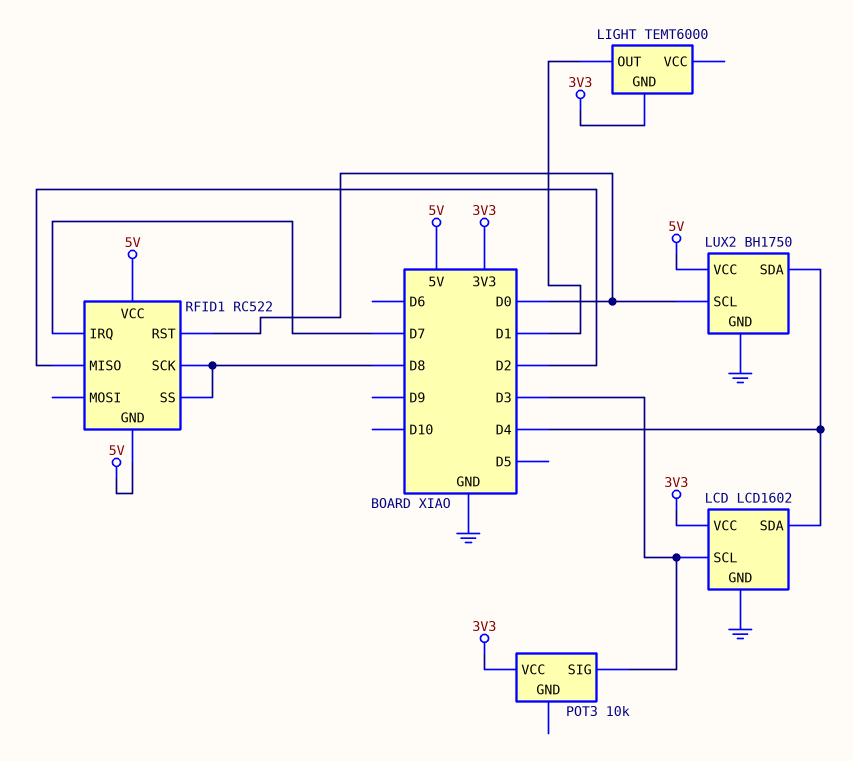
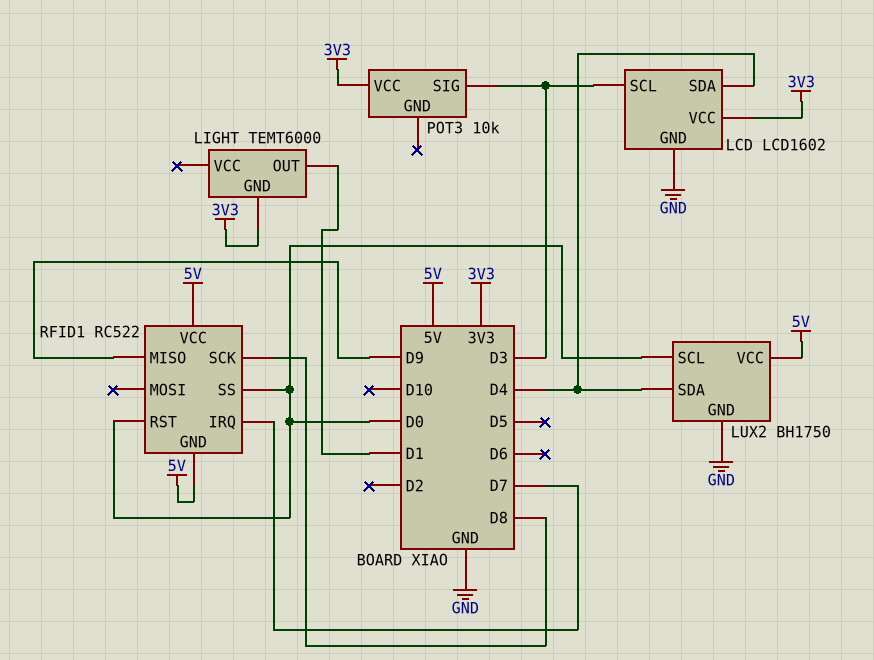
RFID1 pin MISO: D2 -> D9
RFID1 pin SS: D8 -> D0

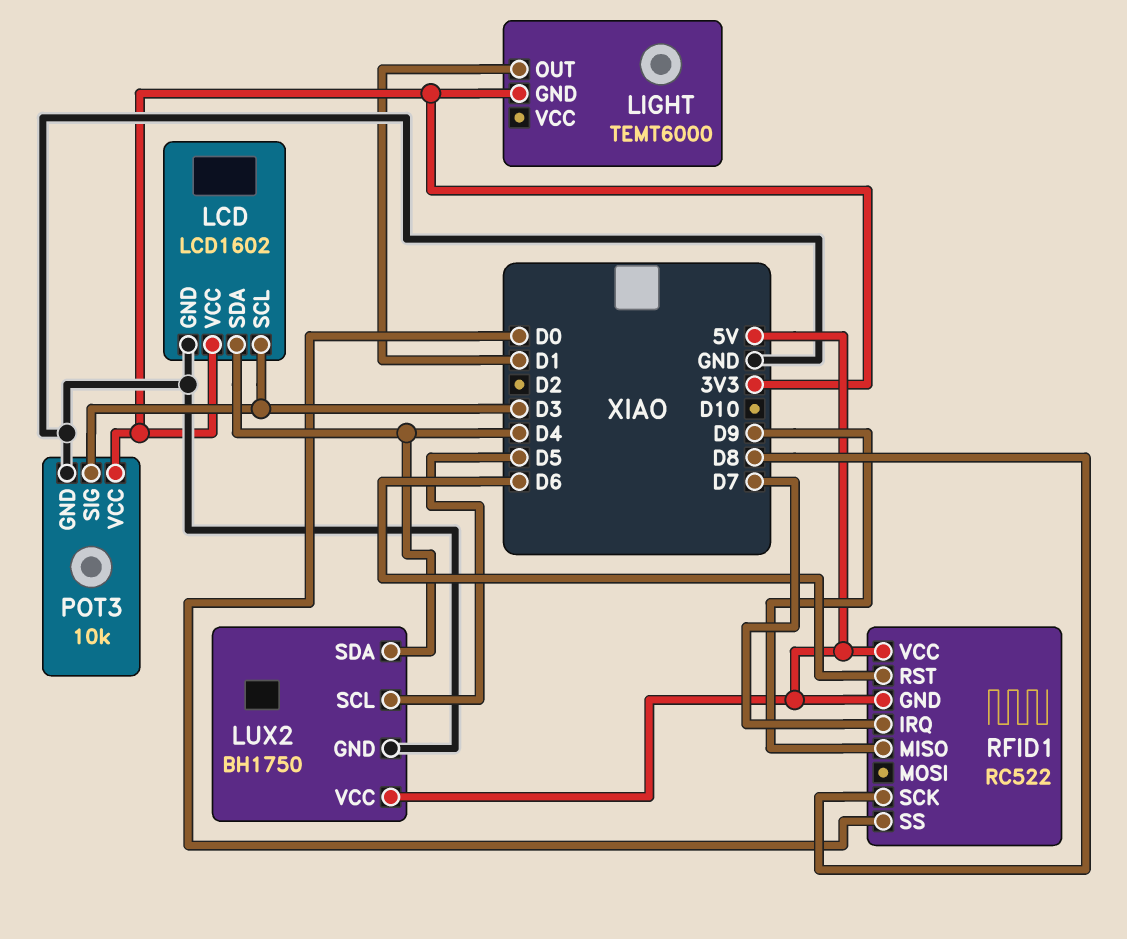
LUX2 pin SCL: D0 -> D5
POT3 pin GND: none -> GND
RFID1 pin RST: D0 -> D6

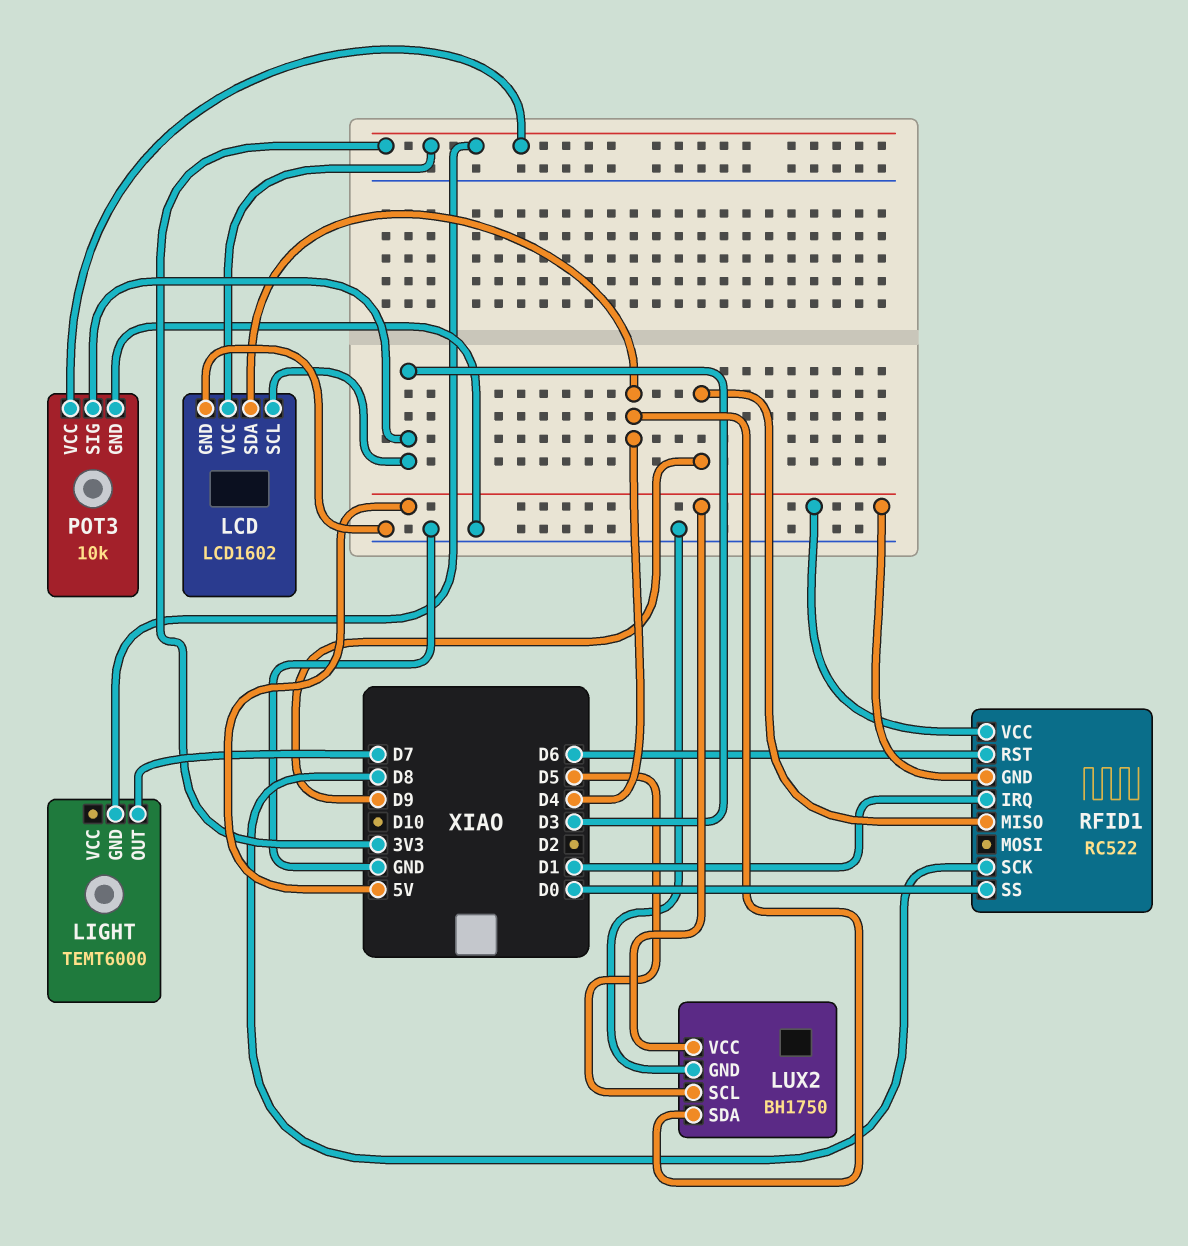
LIGHT pin OUT: D1 -> D7
RFID1 pin IRQ: D7 -> D1

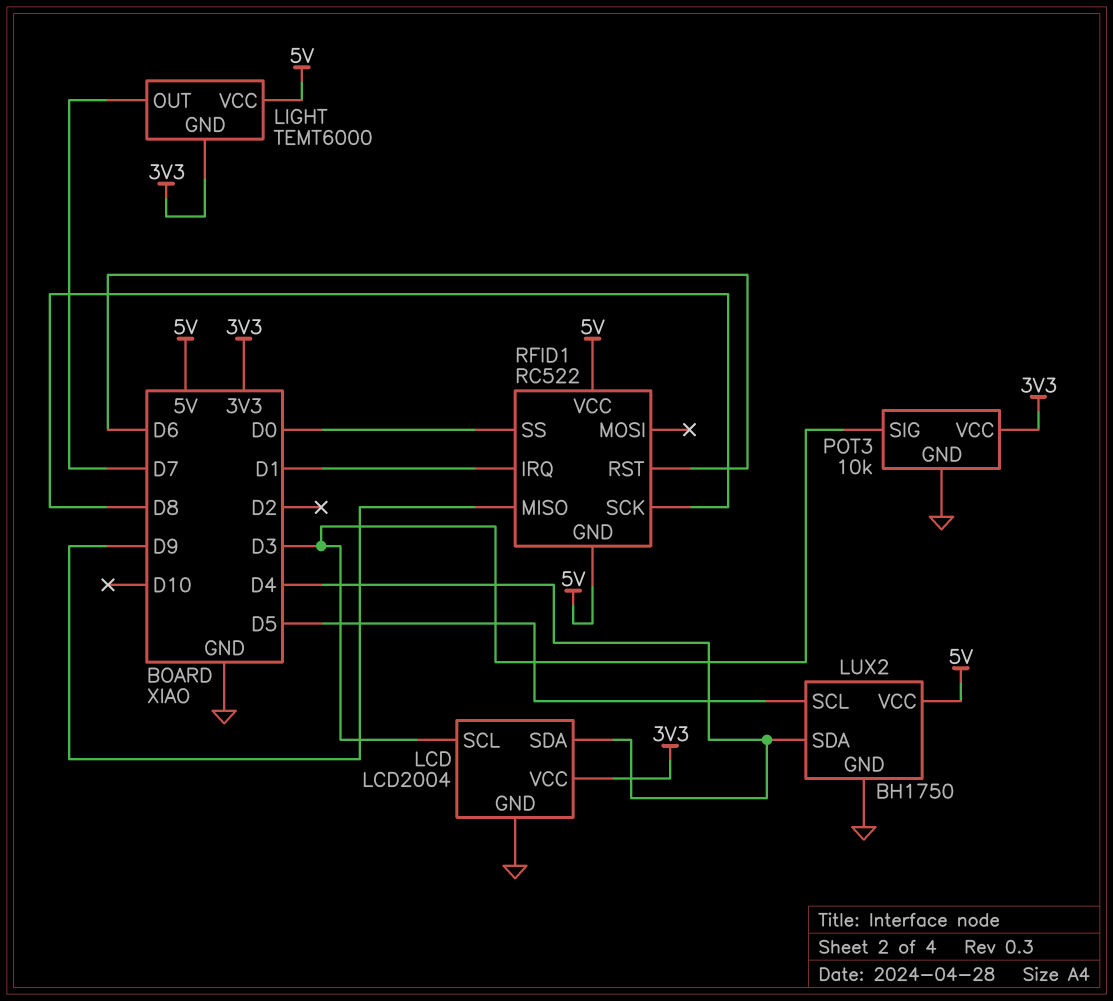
LCD: LCD1602 -> LCD2004
LIGHT pin VCC: none -> 5V

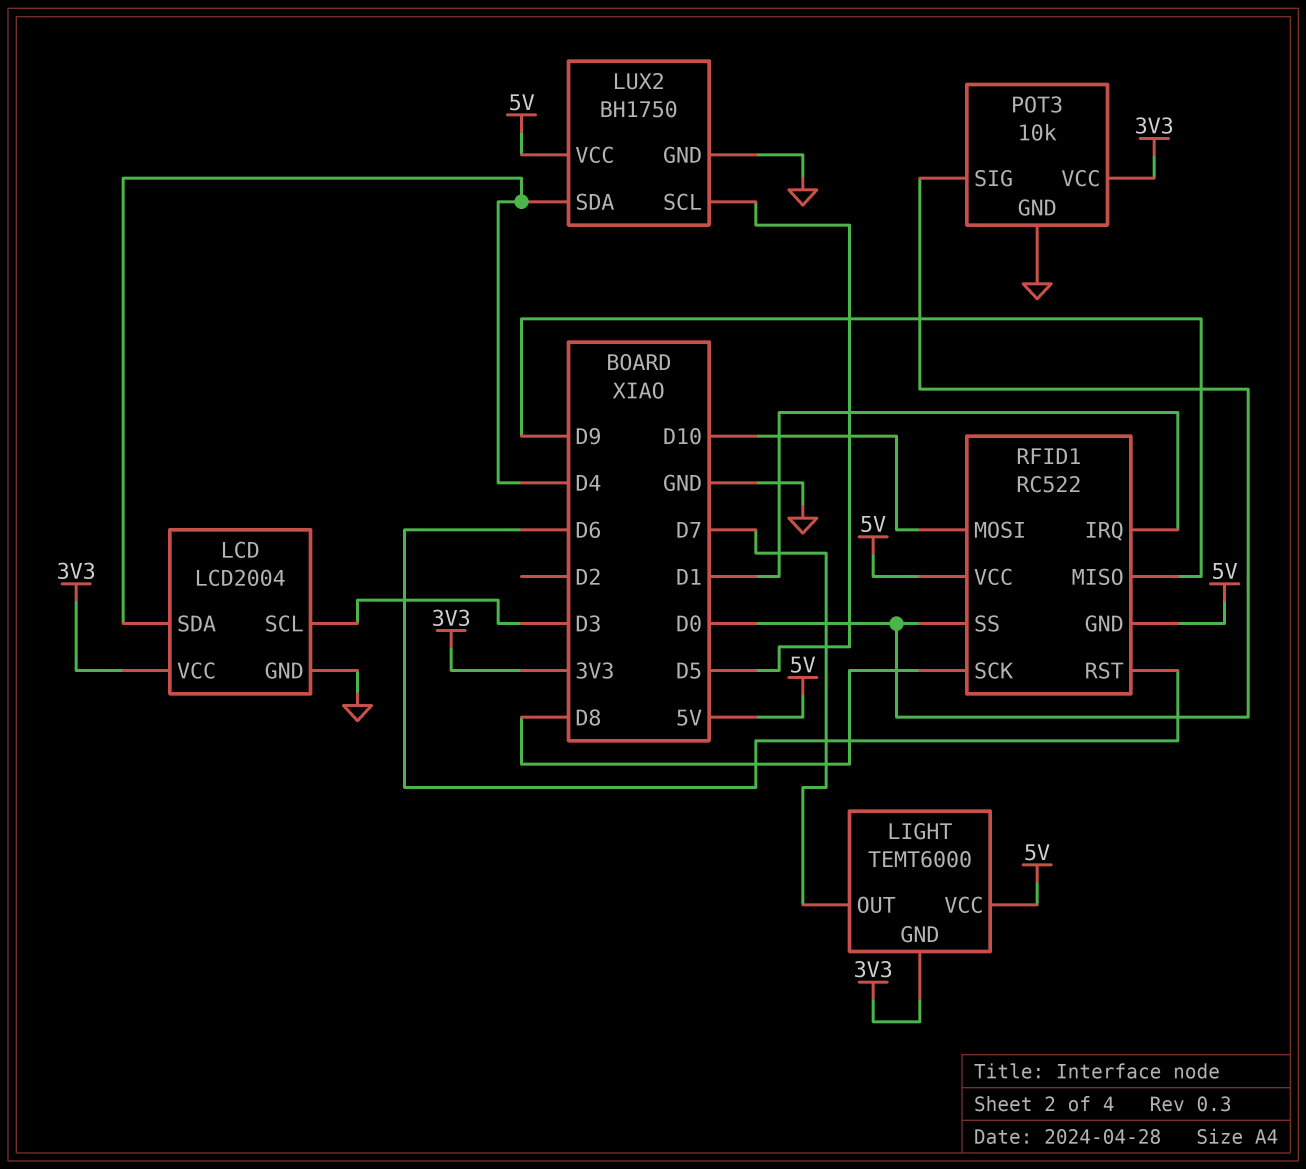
POT3 pin SIG: D3 -> D0
RFID1 pin MOSI: none -> D10

